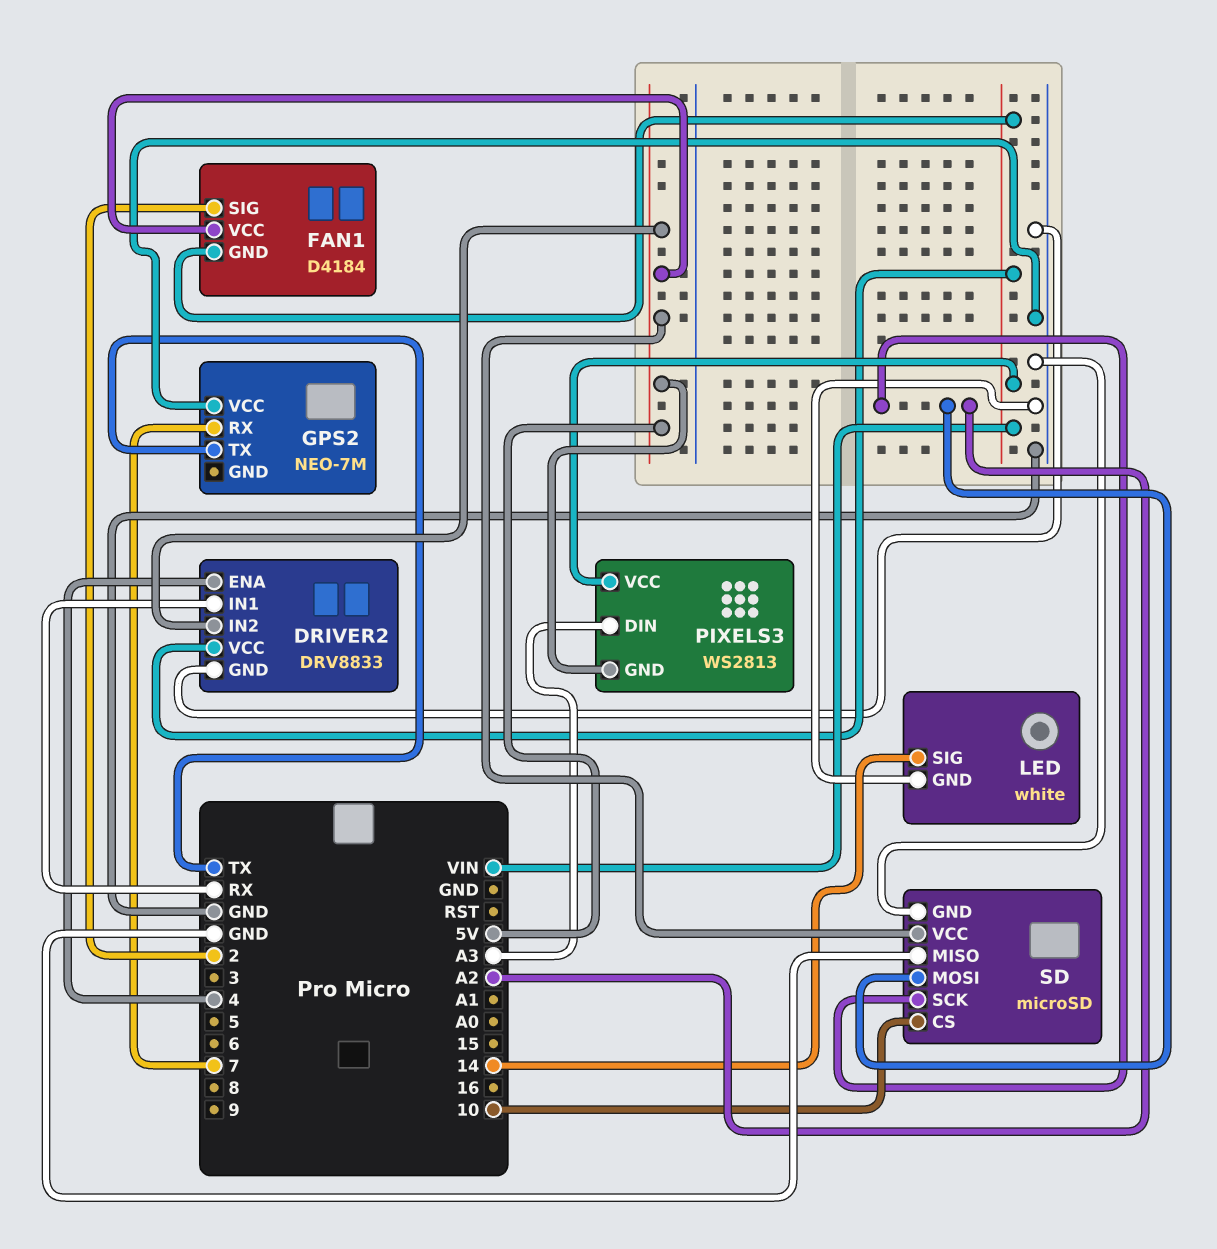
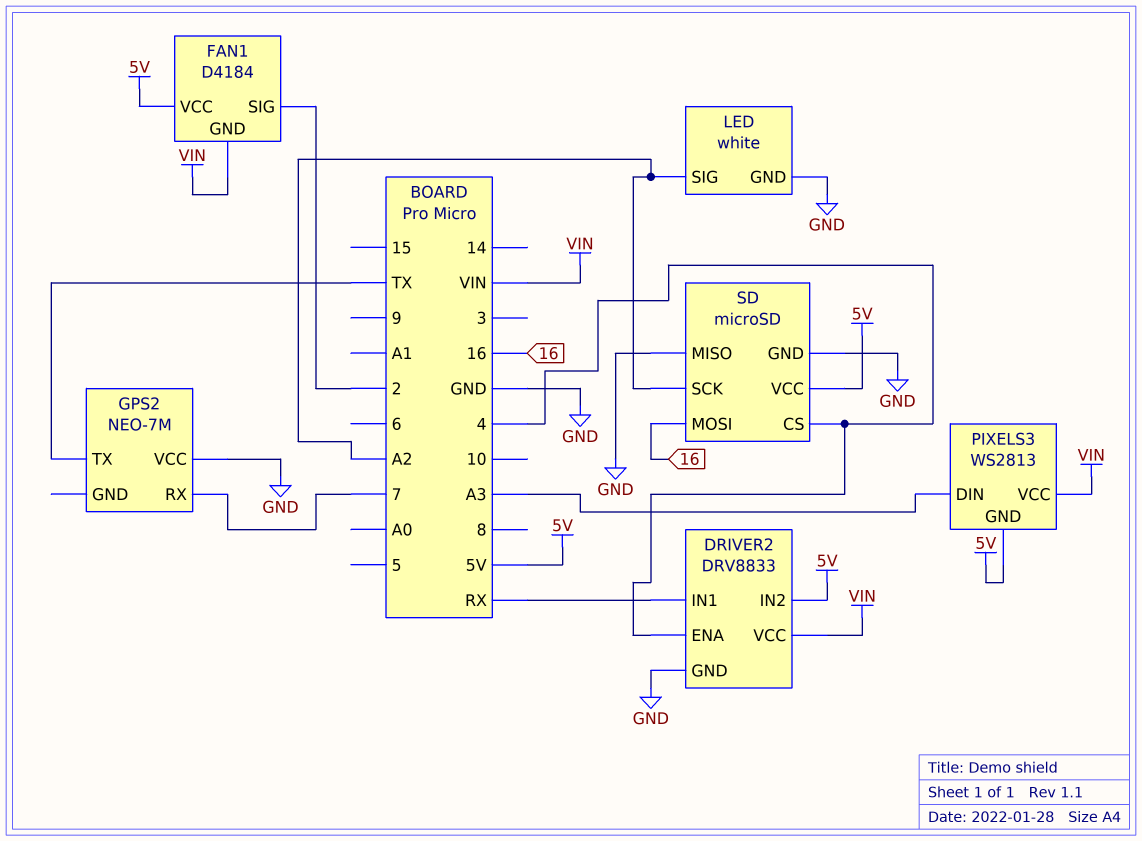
LED pin SIG: 14 -> A2
SD pin CS: 10 -> 4
SD pin MOSI: A2 -> 16

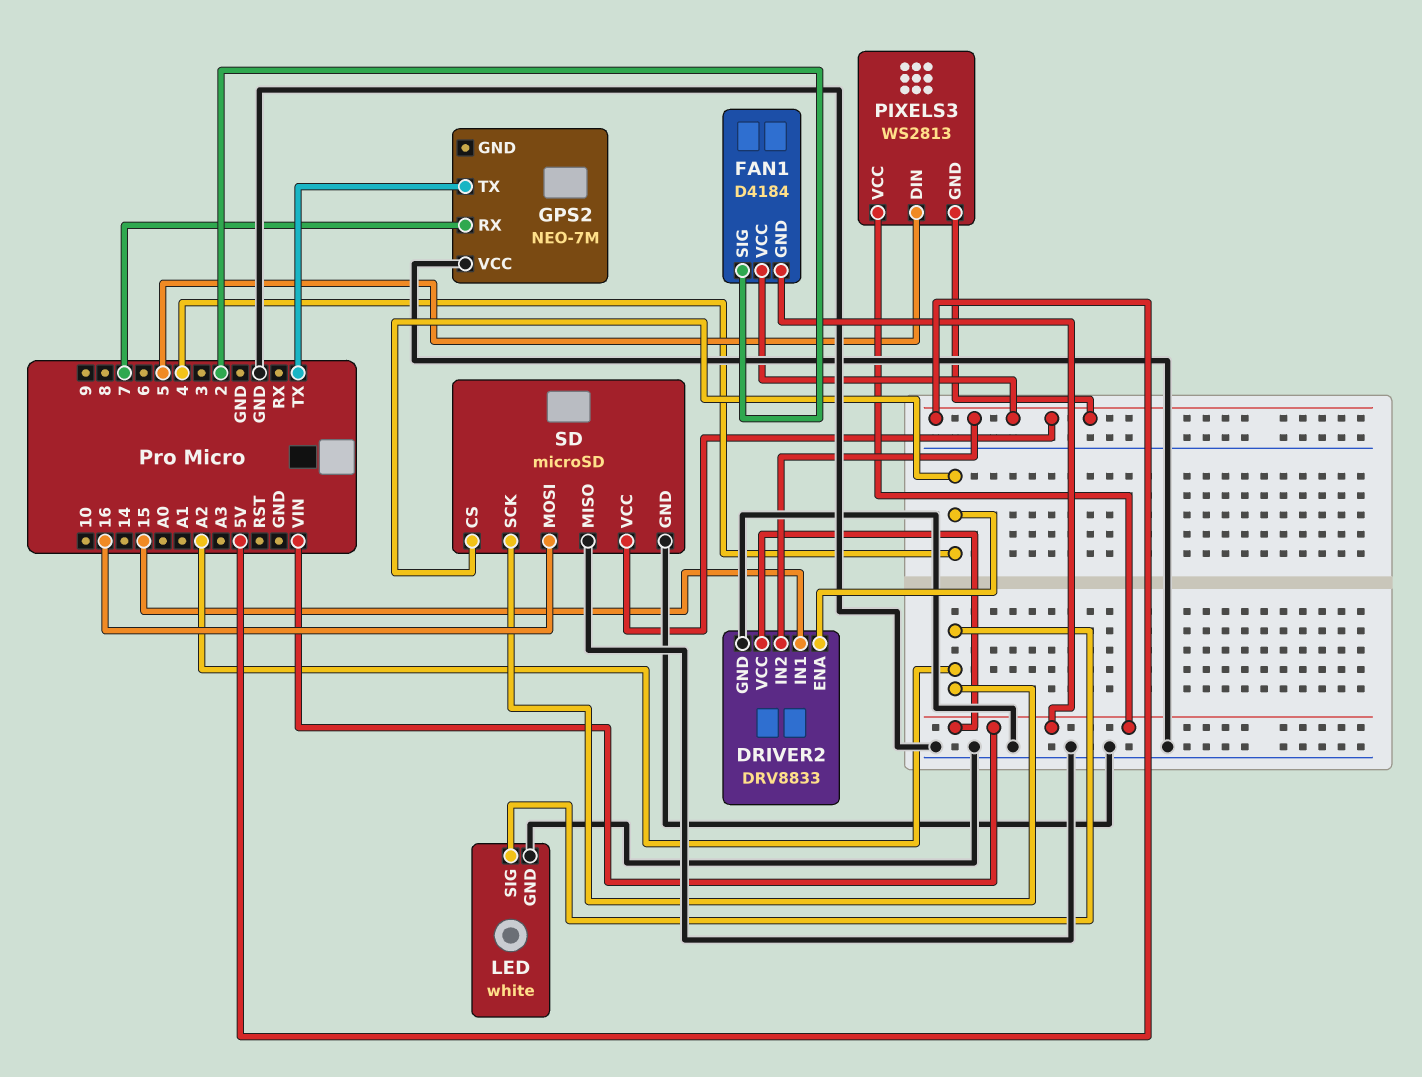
DRIVER2 pin IN1: RX -> 15
PIXELS3 pin DIN: A3 -> 5

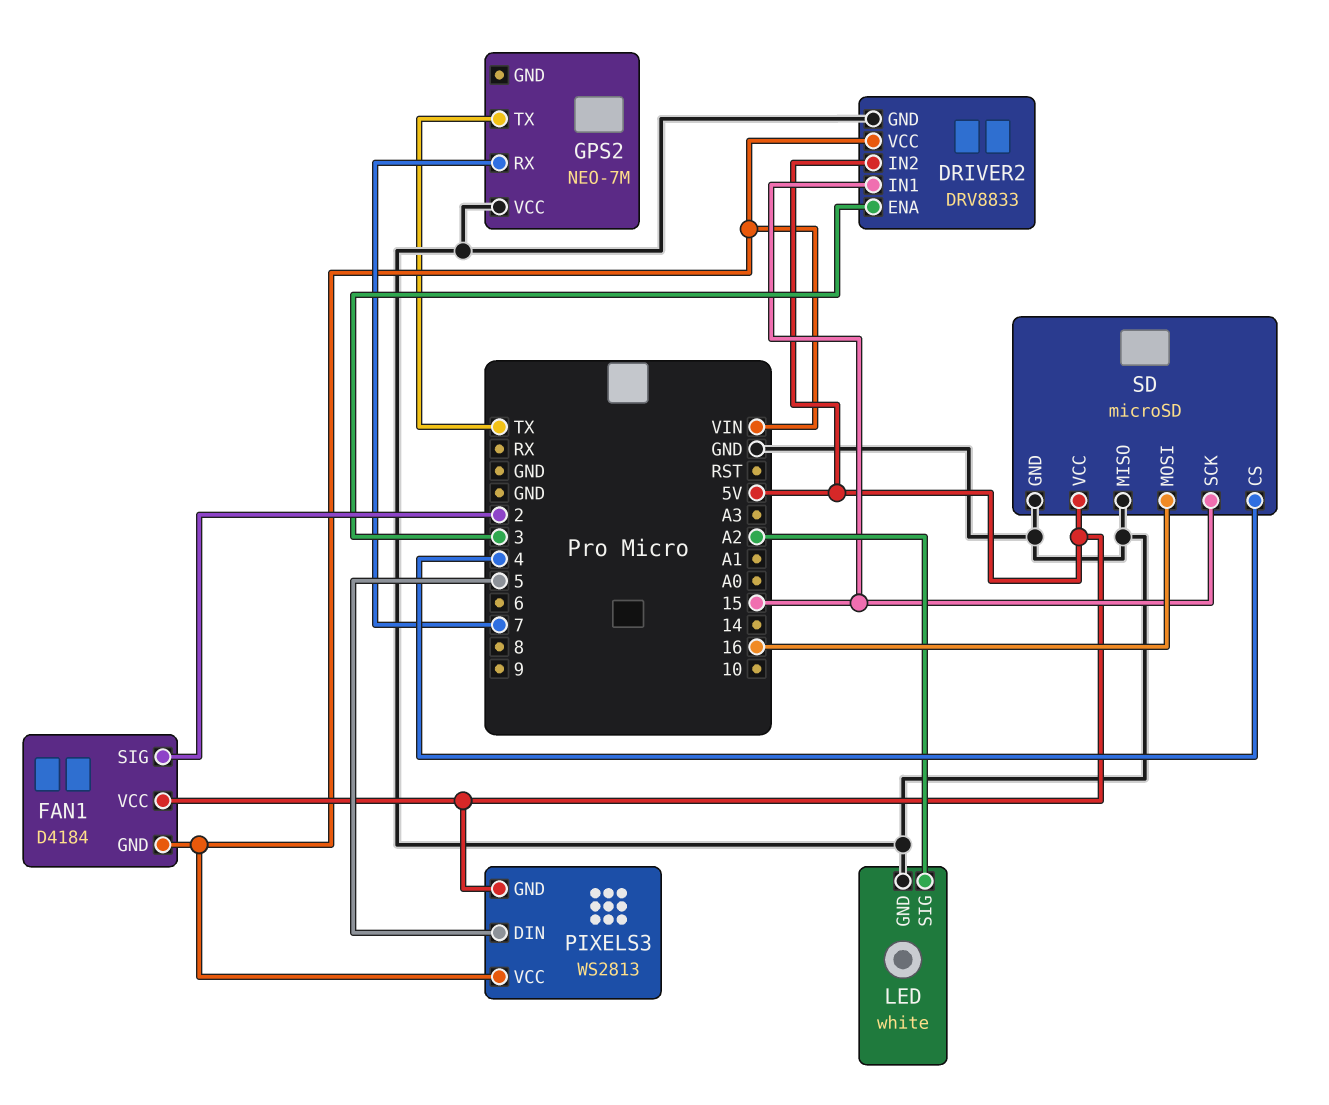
DRIVER2 pin ENA: 4 -> 3
SD pin SCK: A2 -> 15

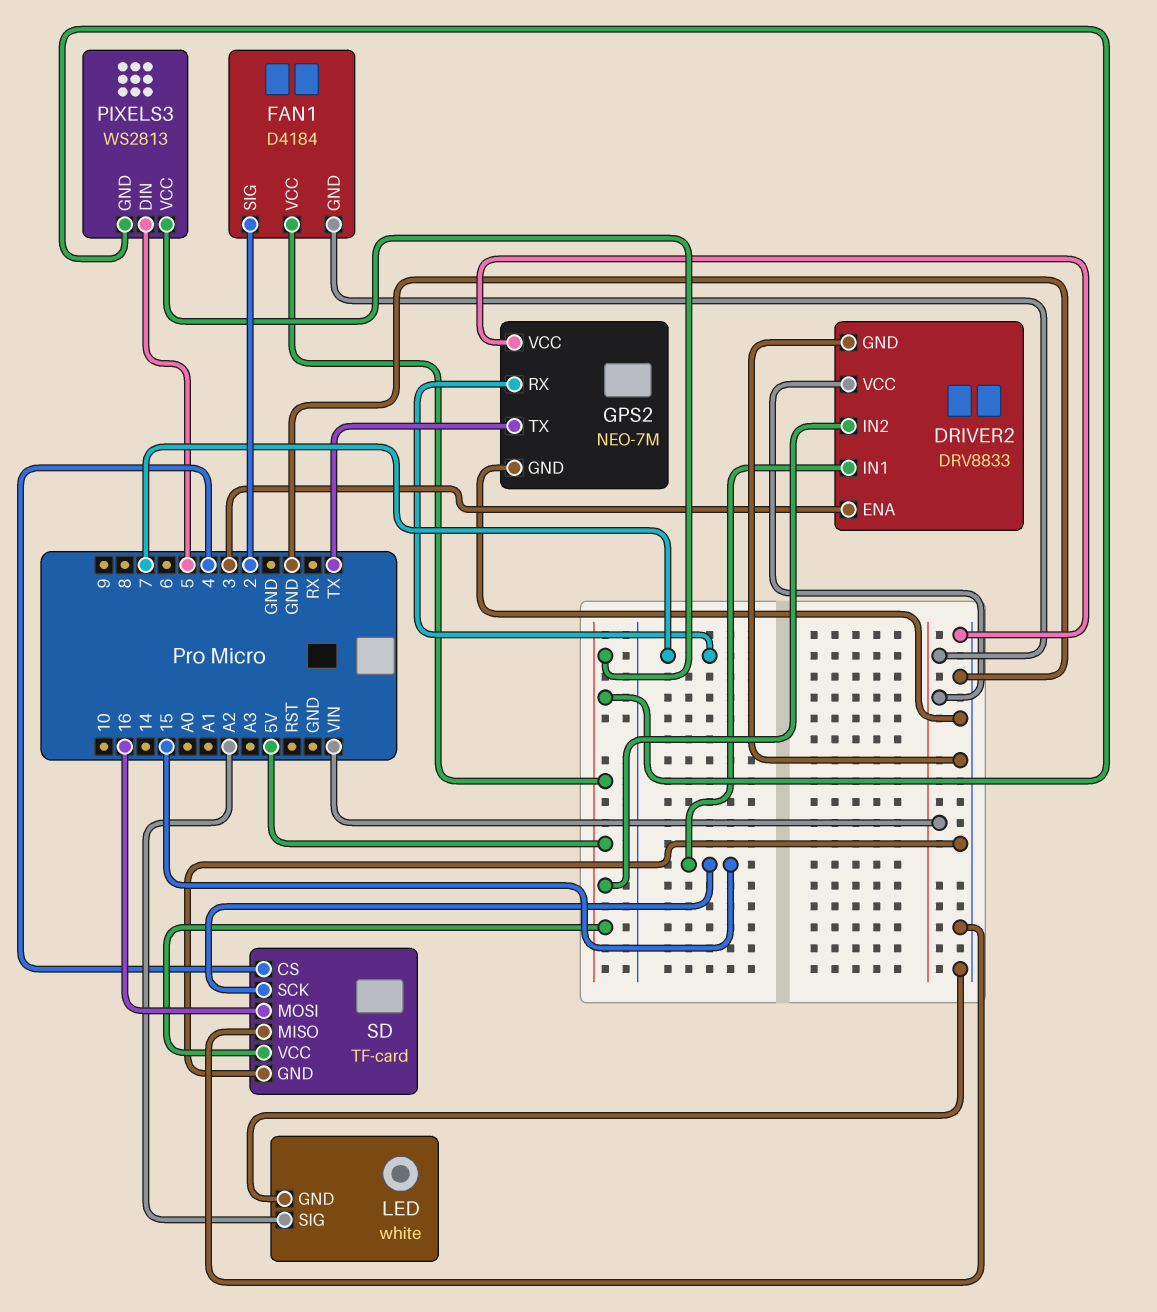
GPS2 pin GND: none -> GND
PIXELS3 pin VCC: VIN -> 5V
SD: microSD -> TF-card

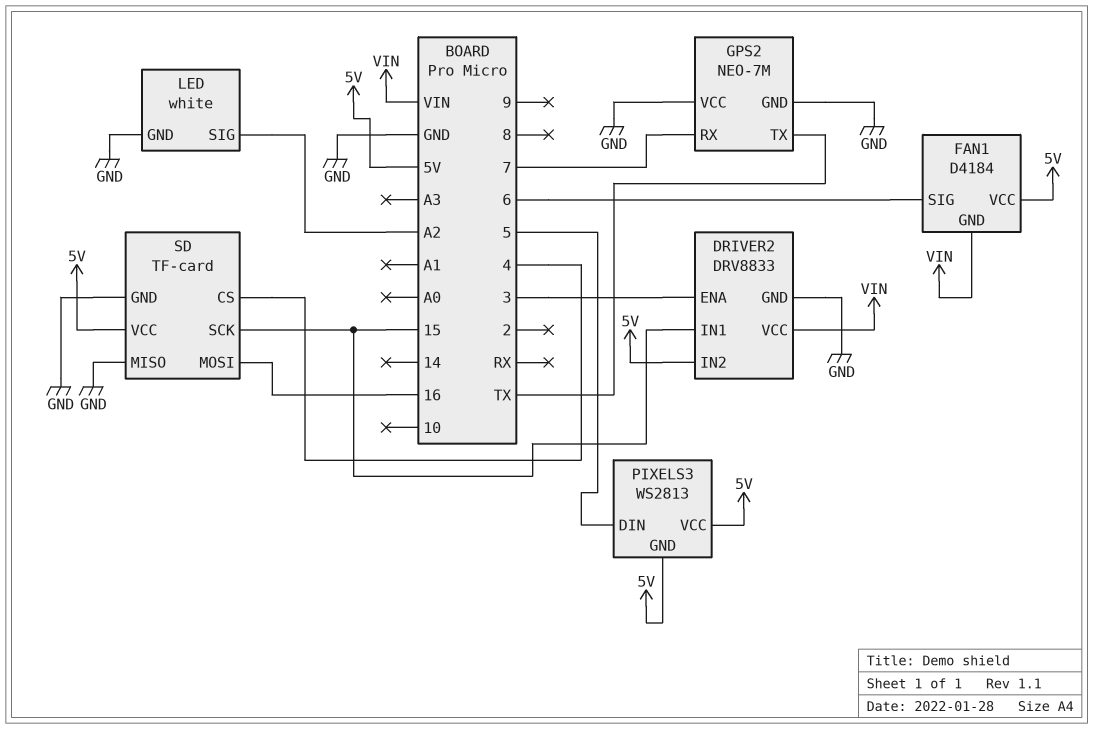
FAN1 pin SIG: 2 -> 6

